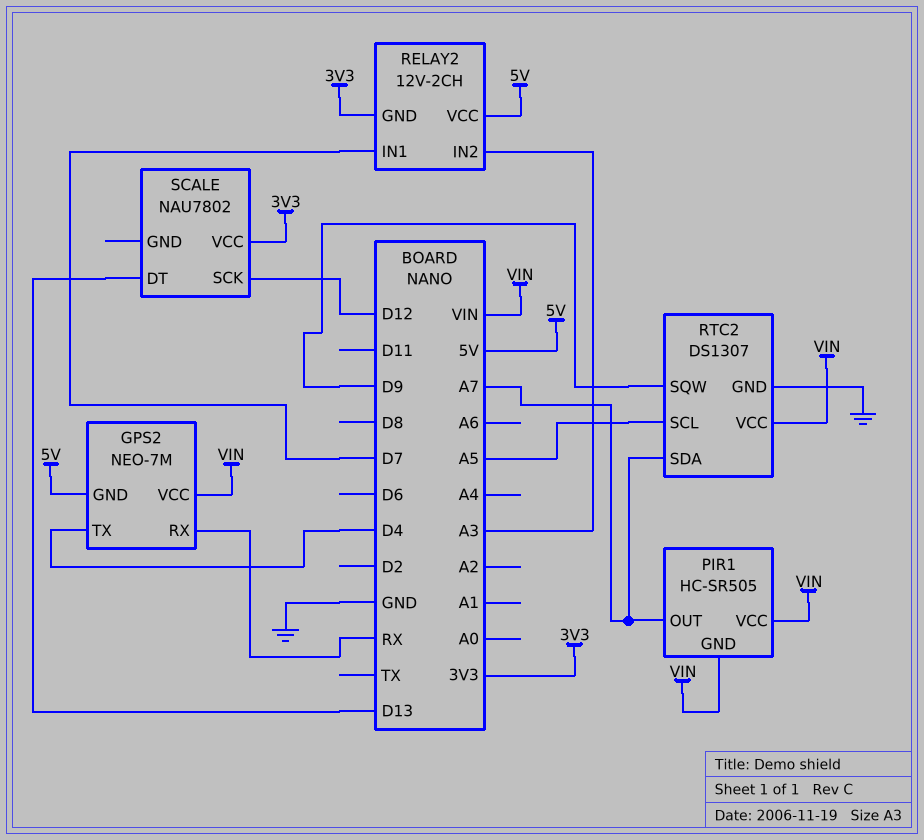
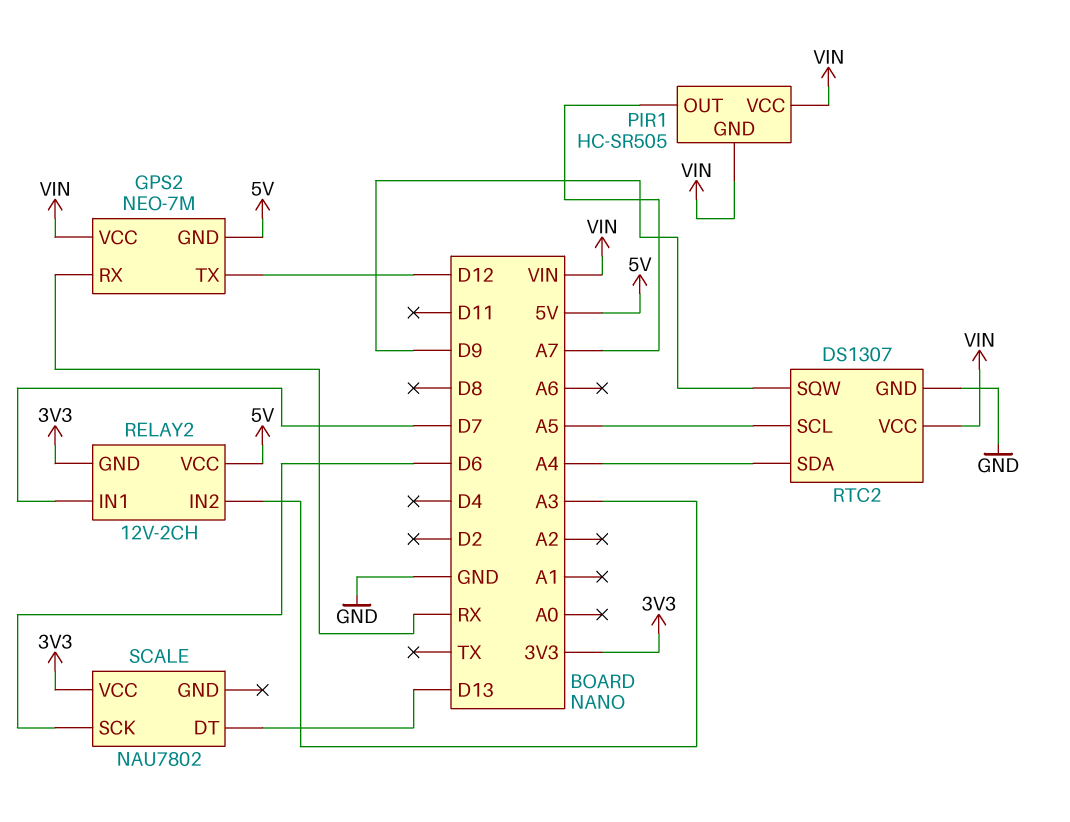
GPS2 pin TX: D4 -> D12
RTC2 pin SDA: A7 -> A4
SCALE pin SCK: D12 -> D6

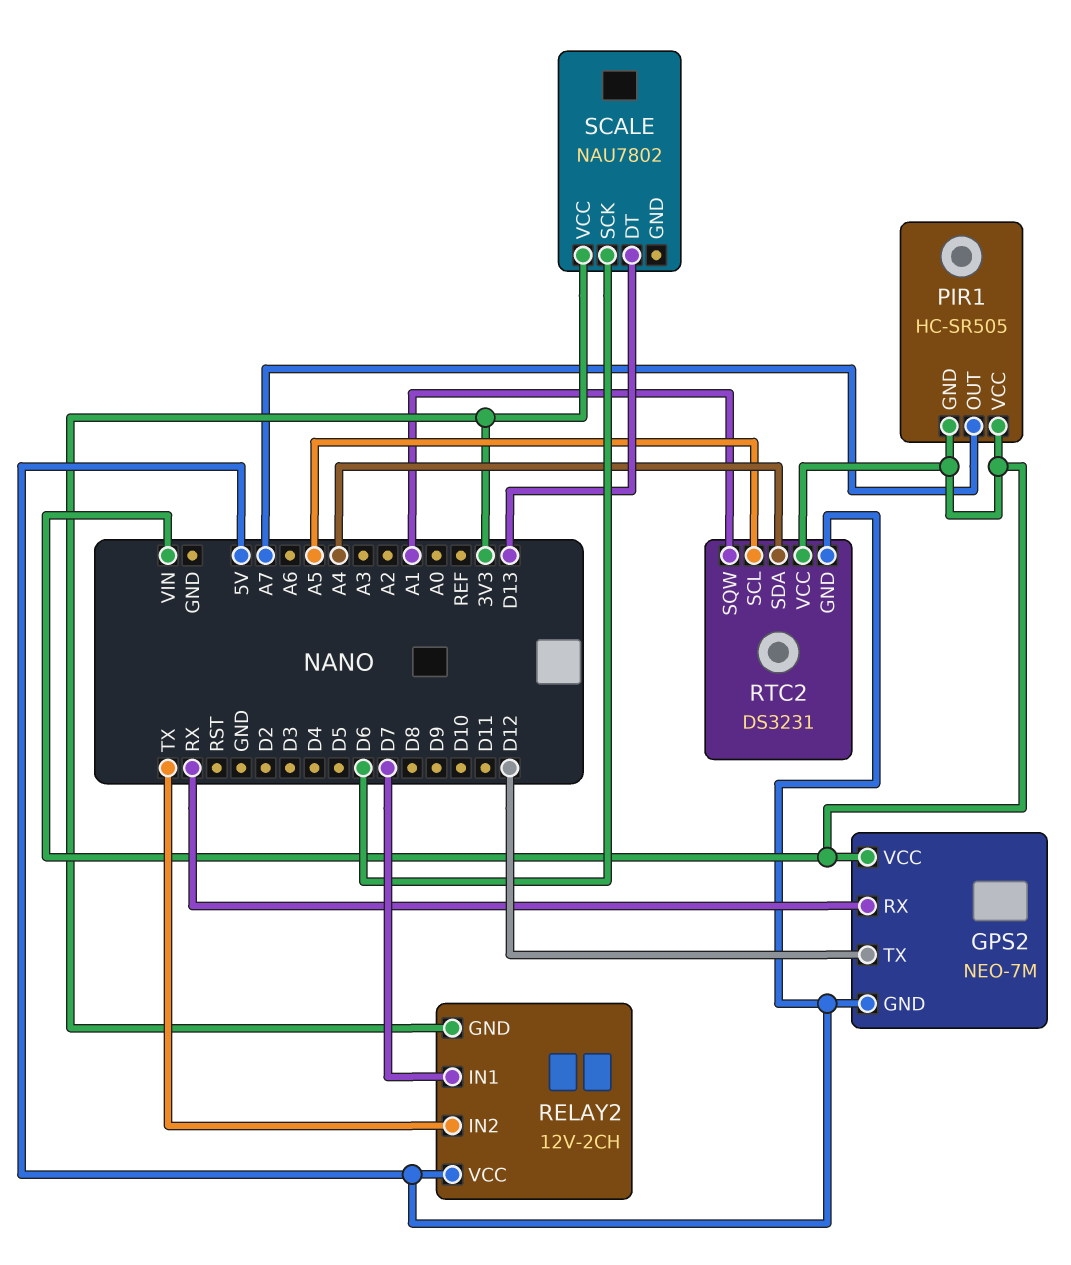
RELAY2 pin IN2: A3 -> TX
RTC2: DS1307 -> DS3231
RTC2 pin GND: GND -> 5V
RTC2 pin SQW: D9 -> A1

